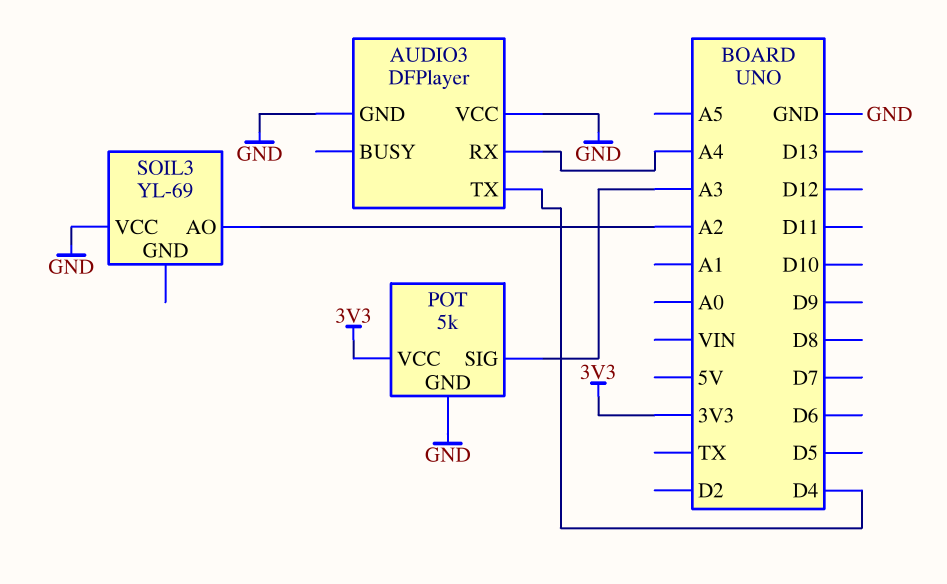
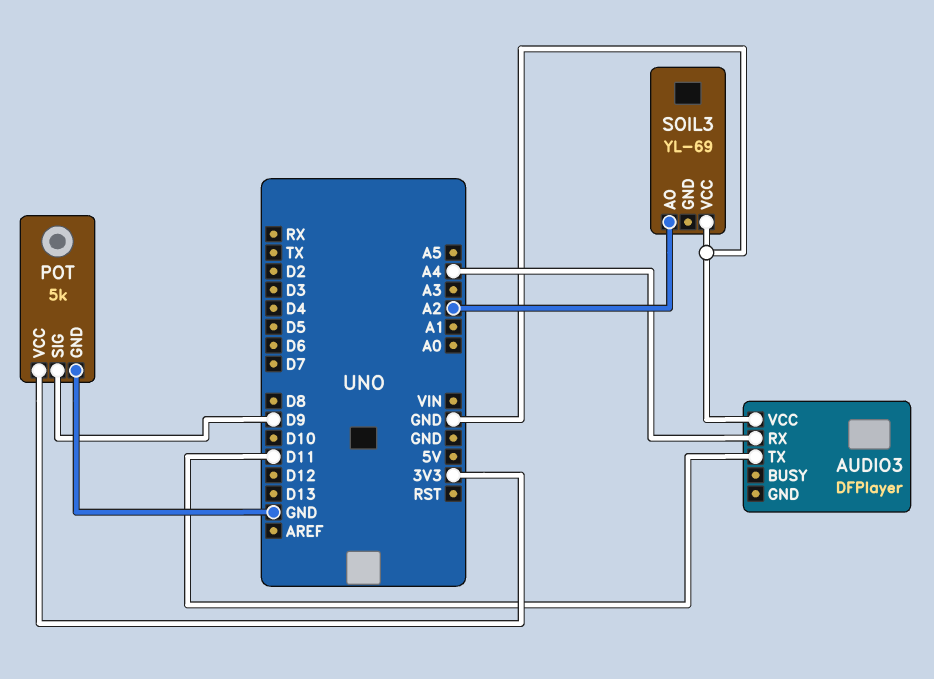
AUDIO3 pin GND: GND -> none
AUDIO3 pin TX: D4 -> D11
POT pin SIG: A3 -> D9

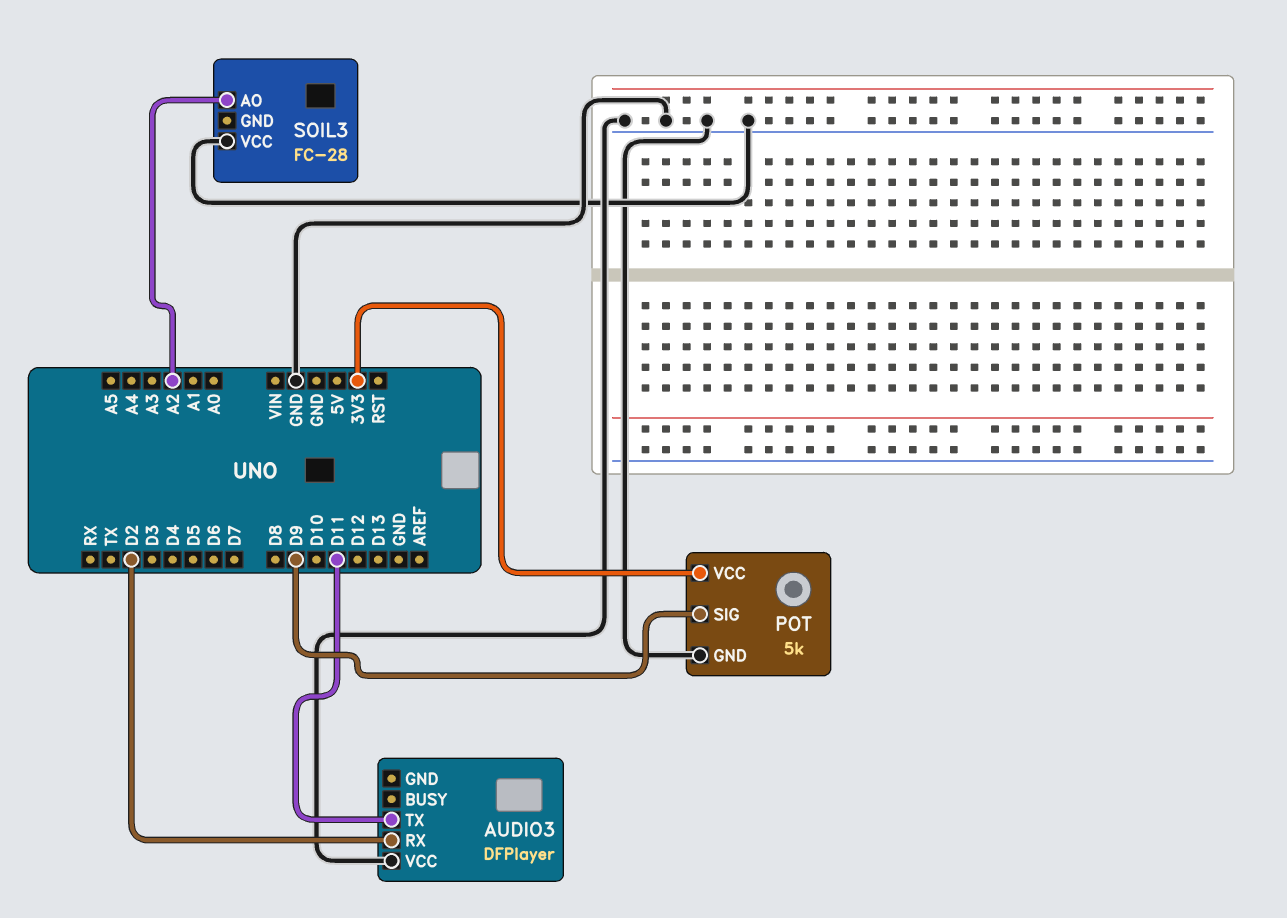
AUDIO3 pin RX: A4 -> D2
SOIL3: YL-69 -> FC-28

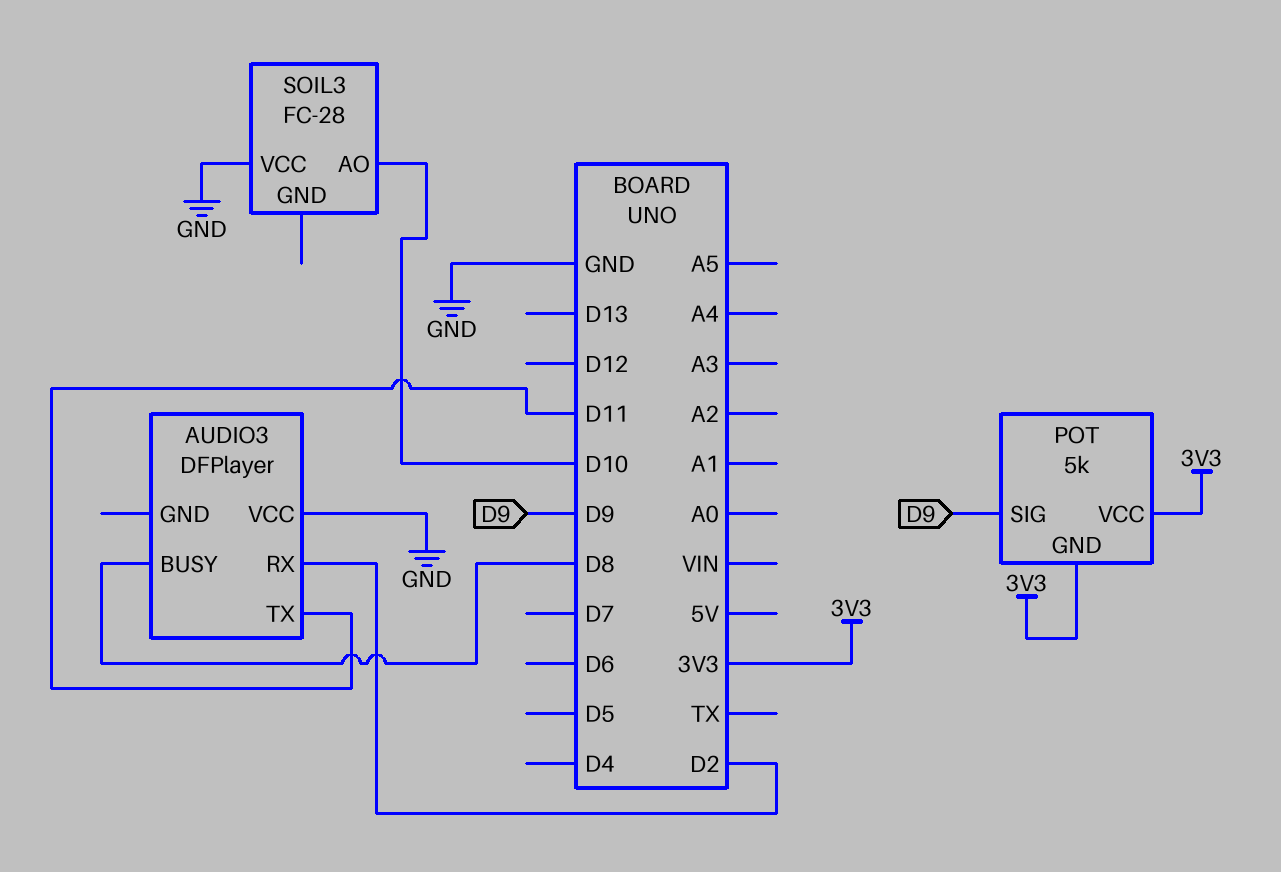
AUDIO3 pin BUSY: none -> D8
POT pin GND: GND -> 3V3
SOIL3 pin AO: A2 -> D10

